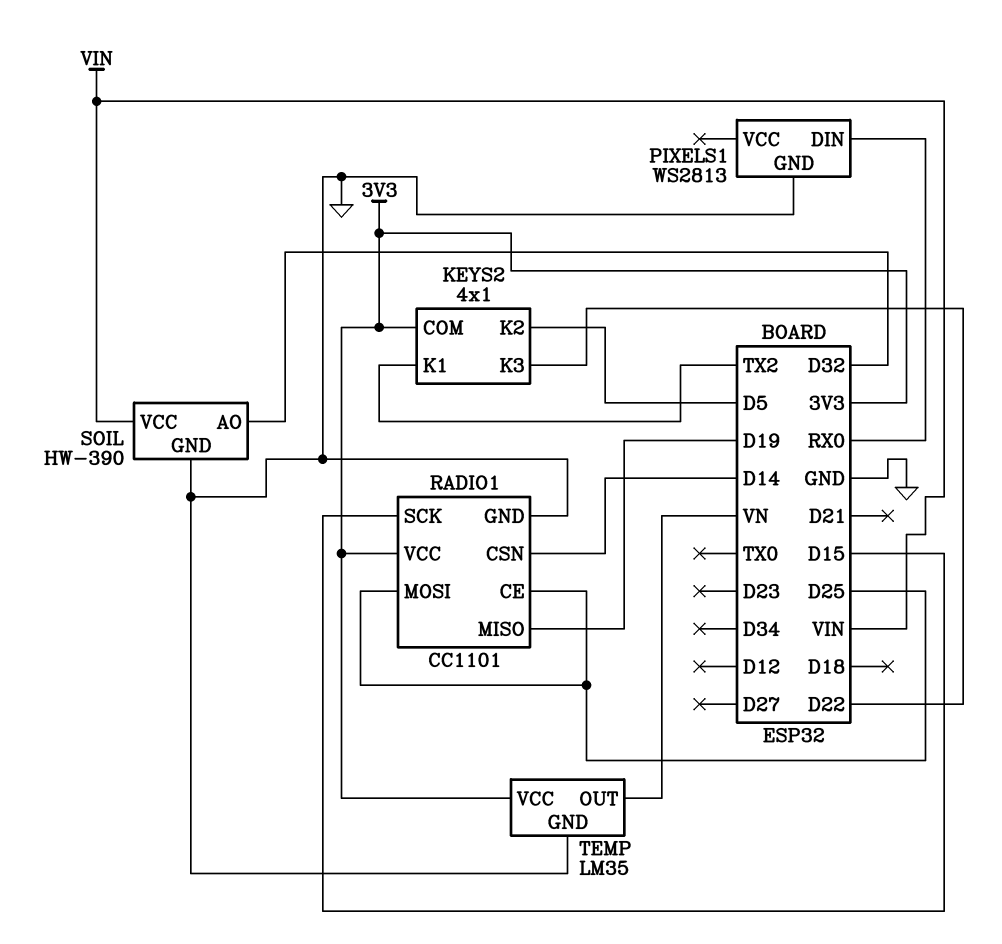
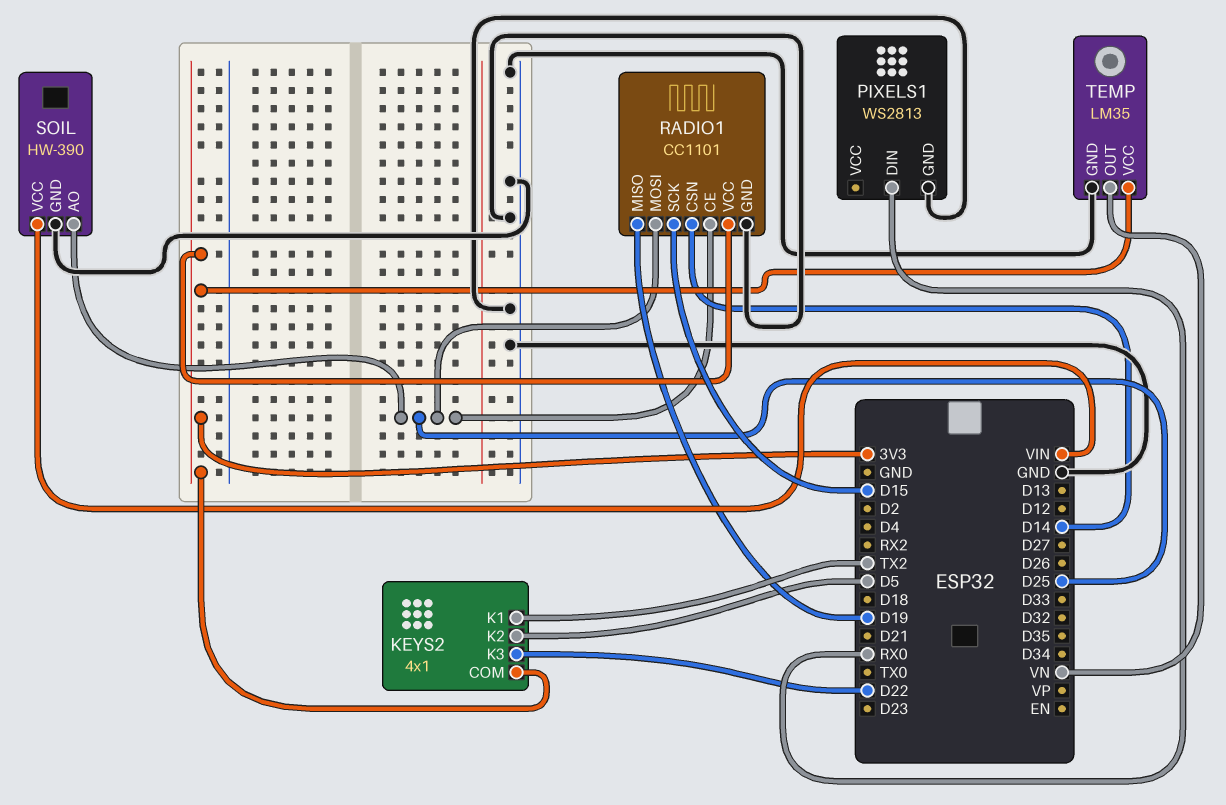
SOIL pin AO: D32 -> D25

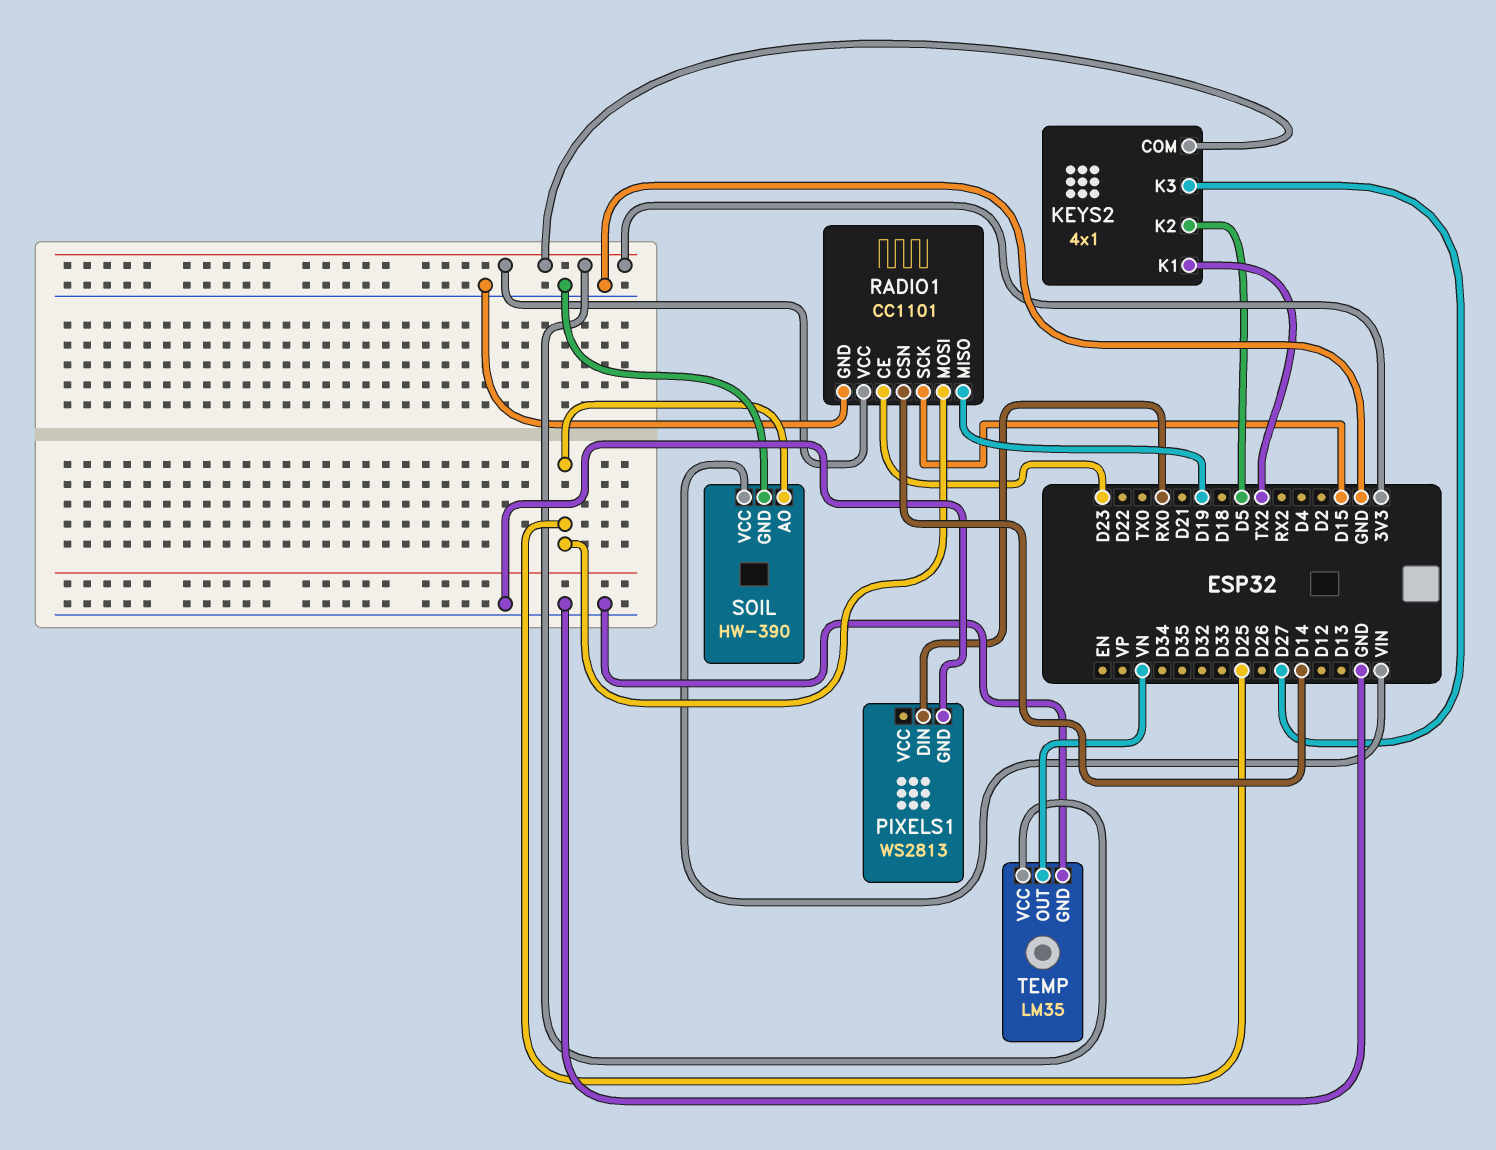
KEYS2 pin K3: D22 -> D27
RADIO1 pin CE: D25 -> D23

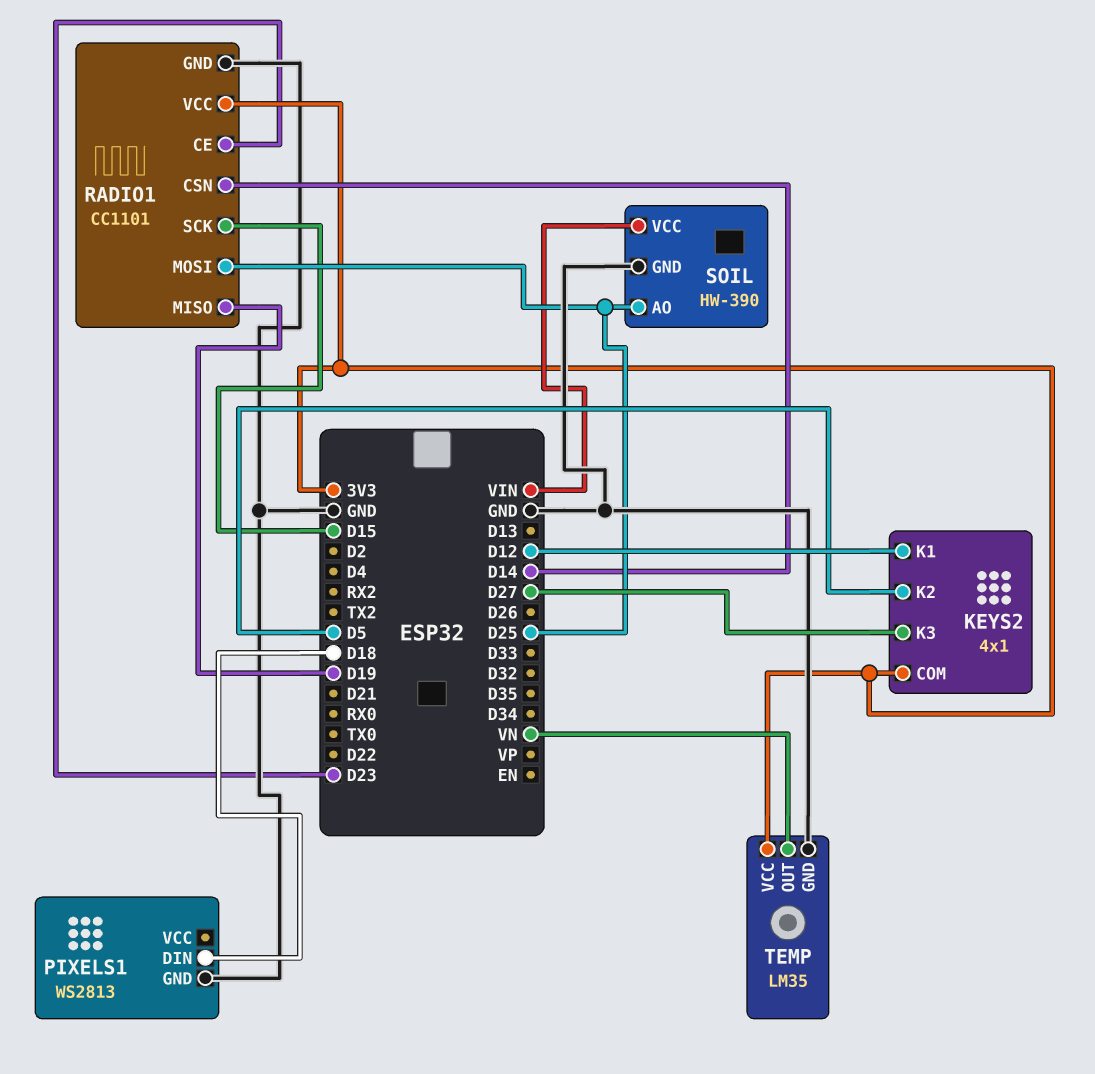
KEYS2 pin K1: TX2 -> D12
PIXELS1 pin DIN: RX0 -> D18

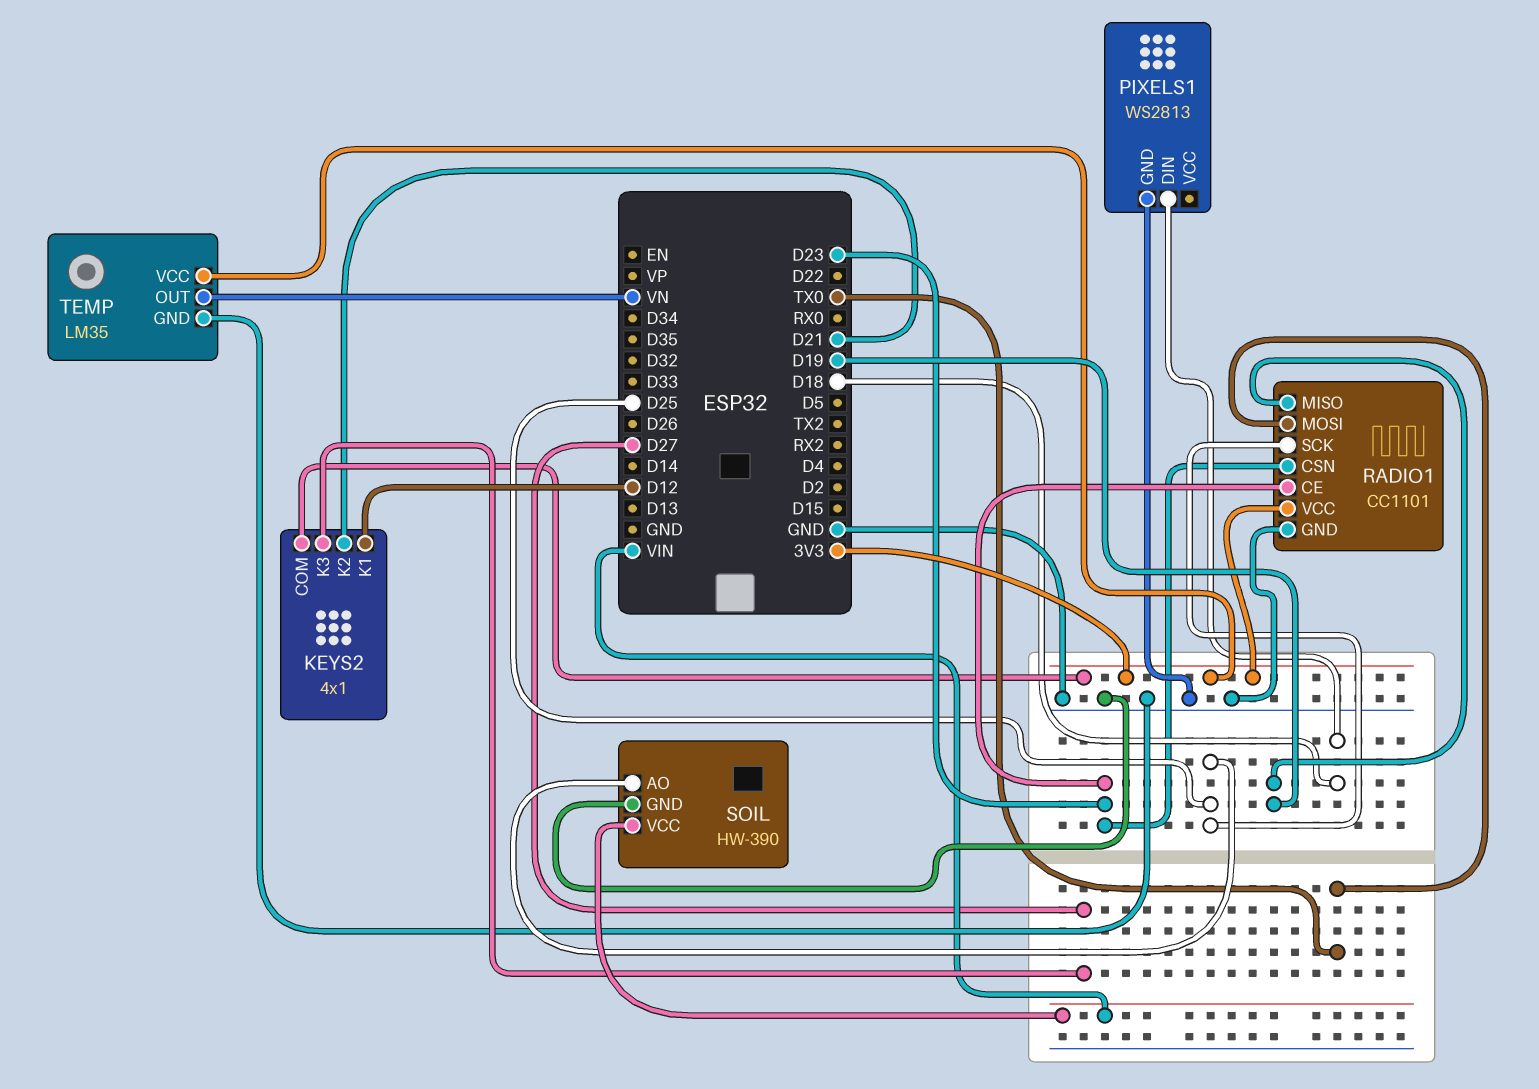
KEYS2 pin K2: D5 -> D21
RADIO1 pin CSN: D14 -> D23
RADIO1 pin MOSI: D25 -> TX0
RADIO1 pin SCK: D15 -> D25

